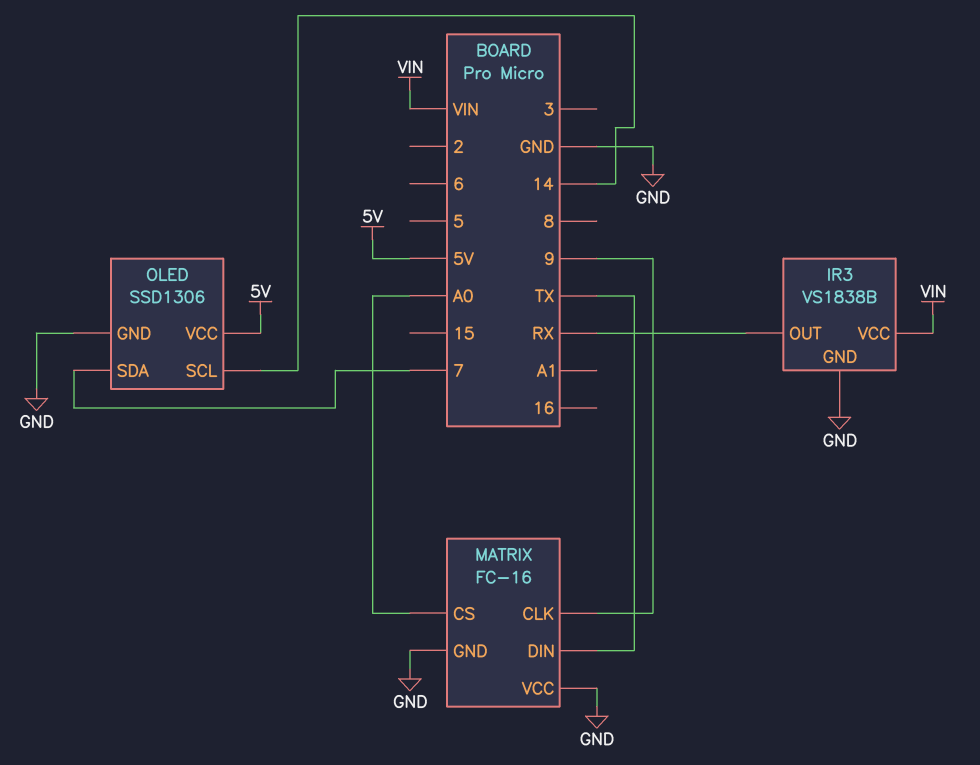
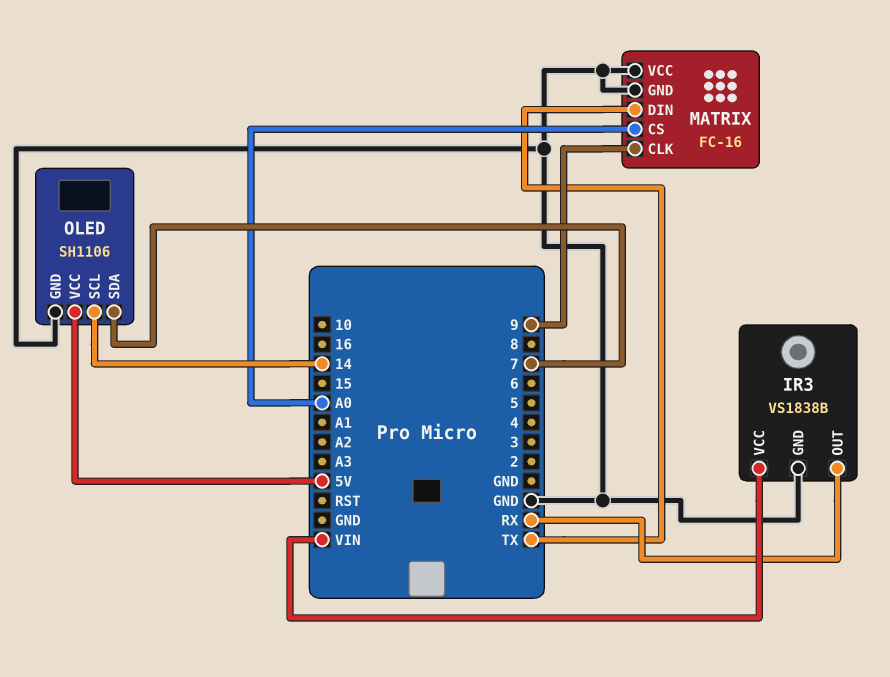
OLED: SSD1306 -> SH1106

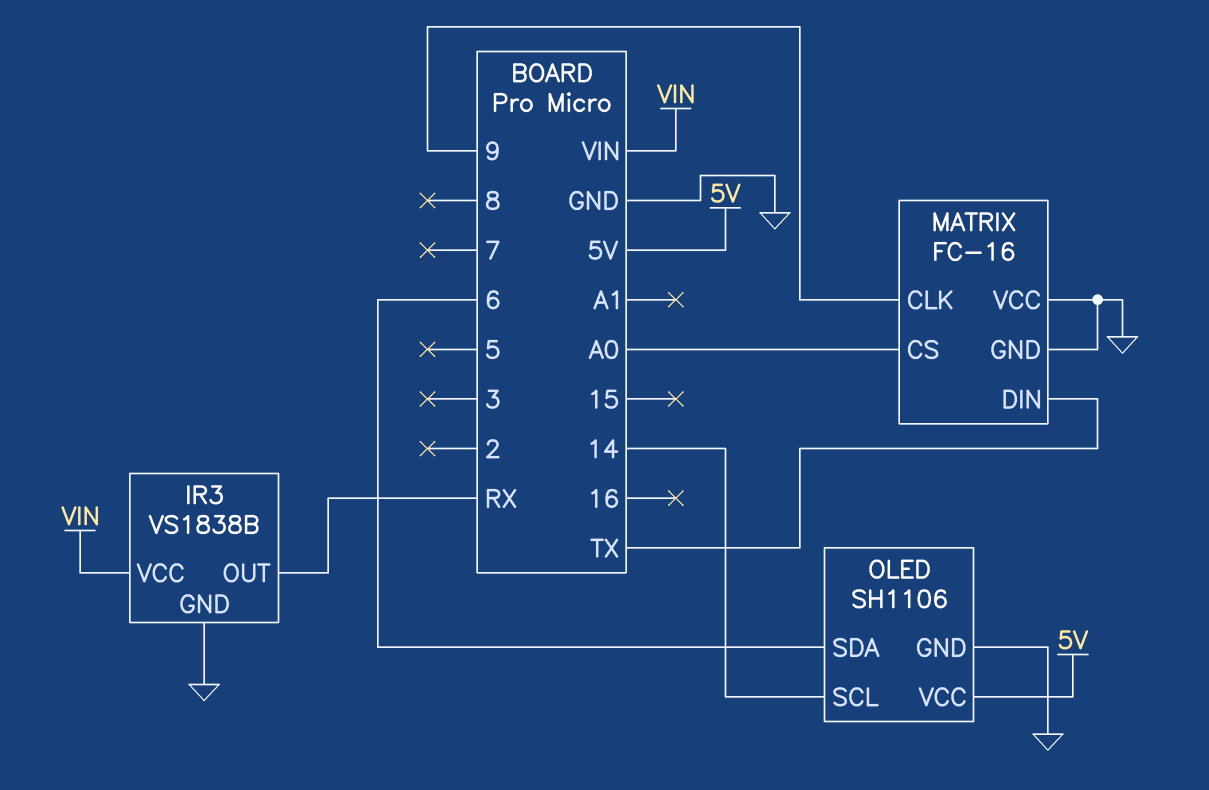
OLED pin SDA: 7 -> 6

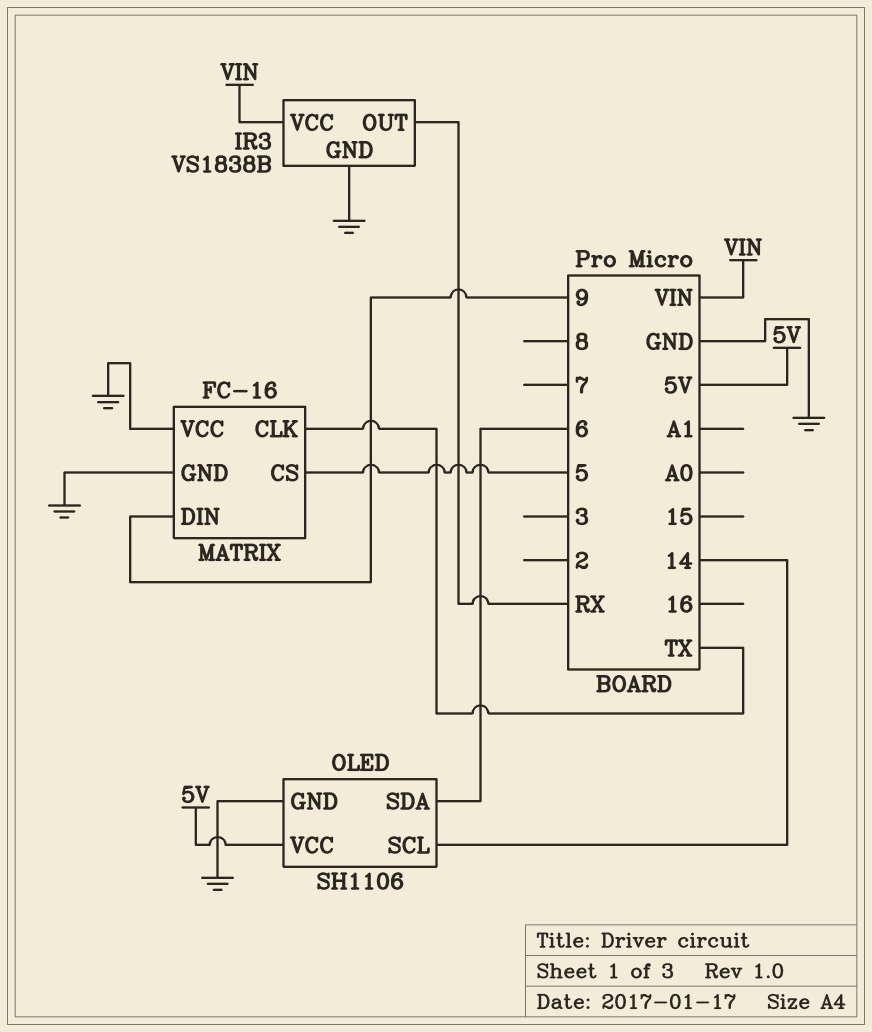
MATRIX pin CLK: 9 -> TX
MATRIX pin CS: A0 -> 5
MATRIX pin DIN: TX -> 9

